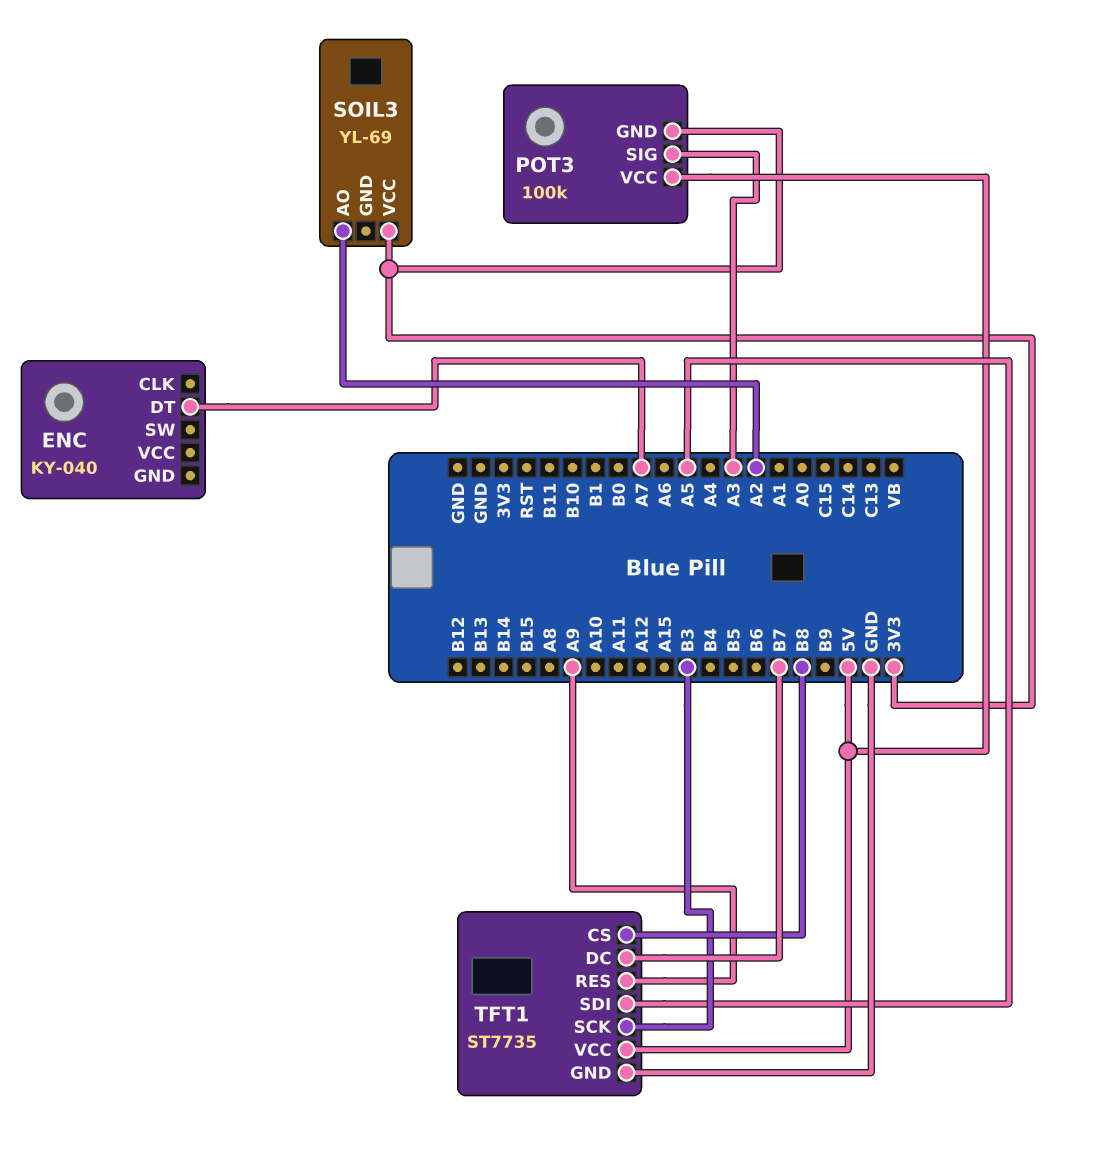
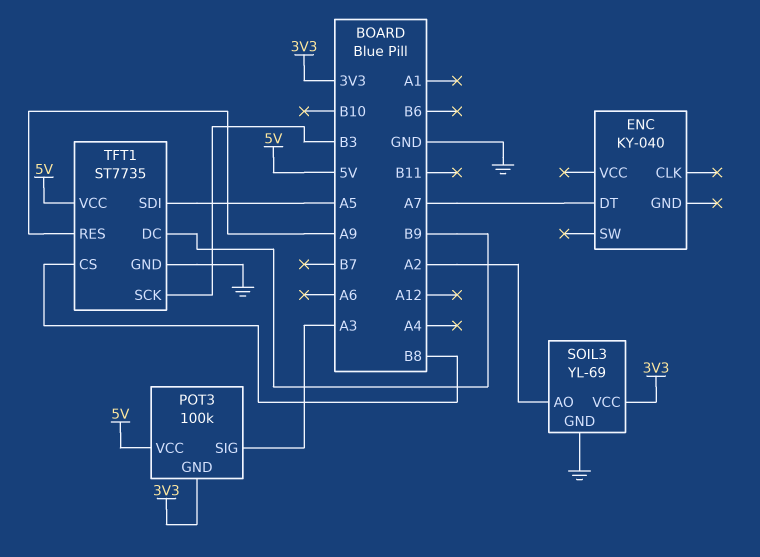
SOIL3 pin GND: none -> GND
TFT1 pin DC: B7 -> B9

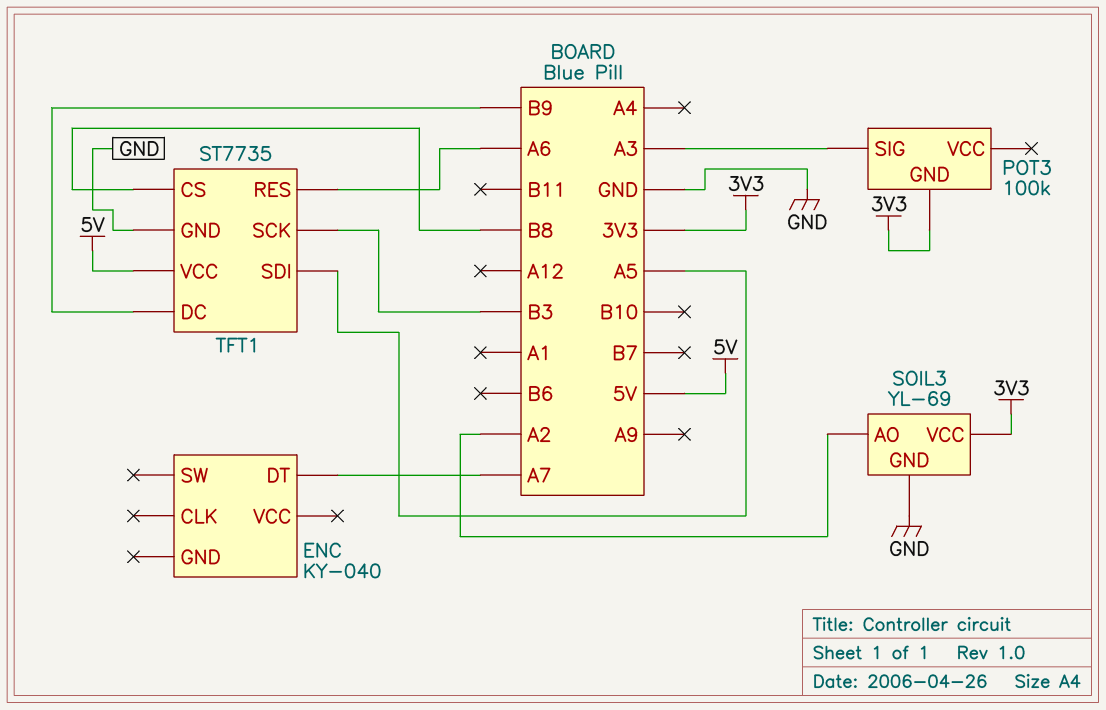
POT3 pin VCC: 5V -> none
TFT1 pin RES: A9 -> A6

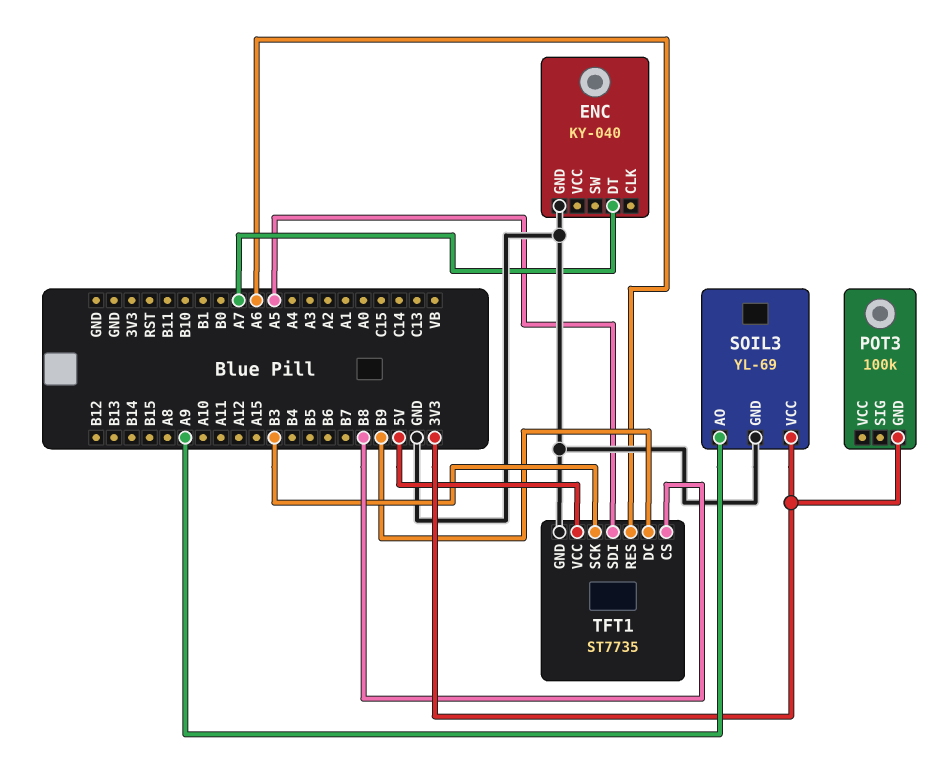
ENC pin GND: none -> GND
POT3 pin SIG: A3 -> none
SOIL3 pin AO: A2 -> A9

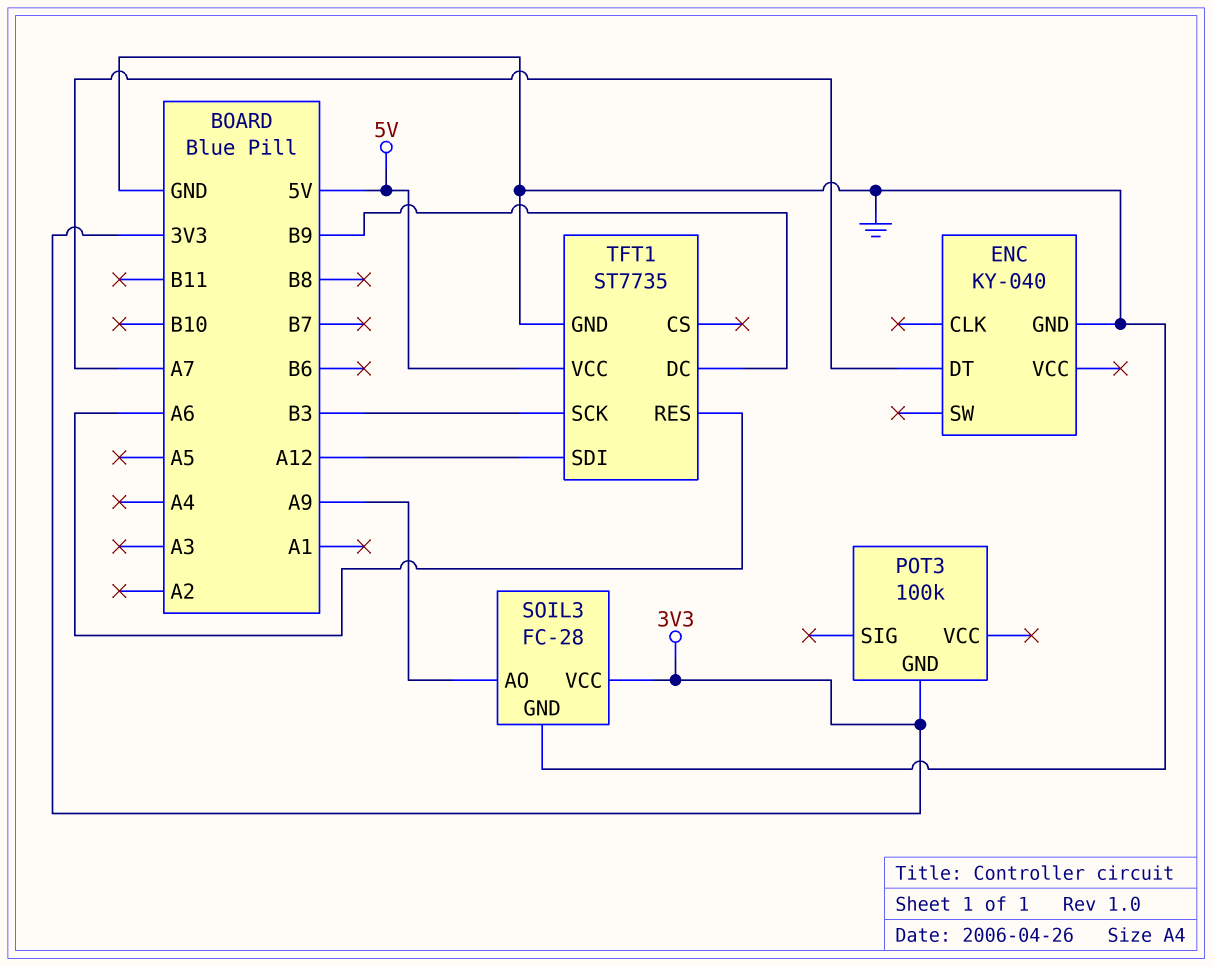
SOIL3: YL-69 -> FC-28
TFT1 pin CS: B8 -> none
TFT1 pin SDI: A5 -> A12

